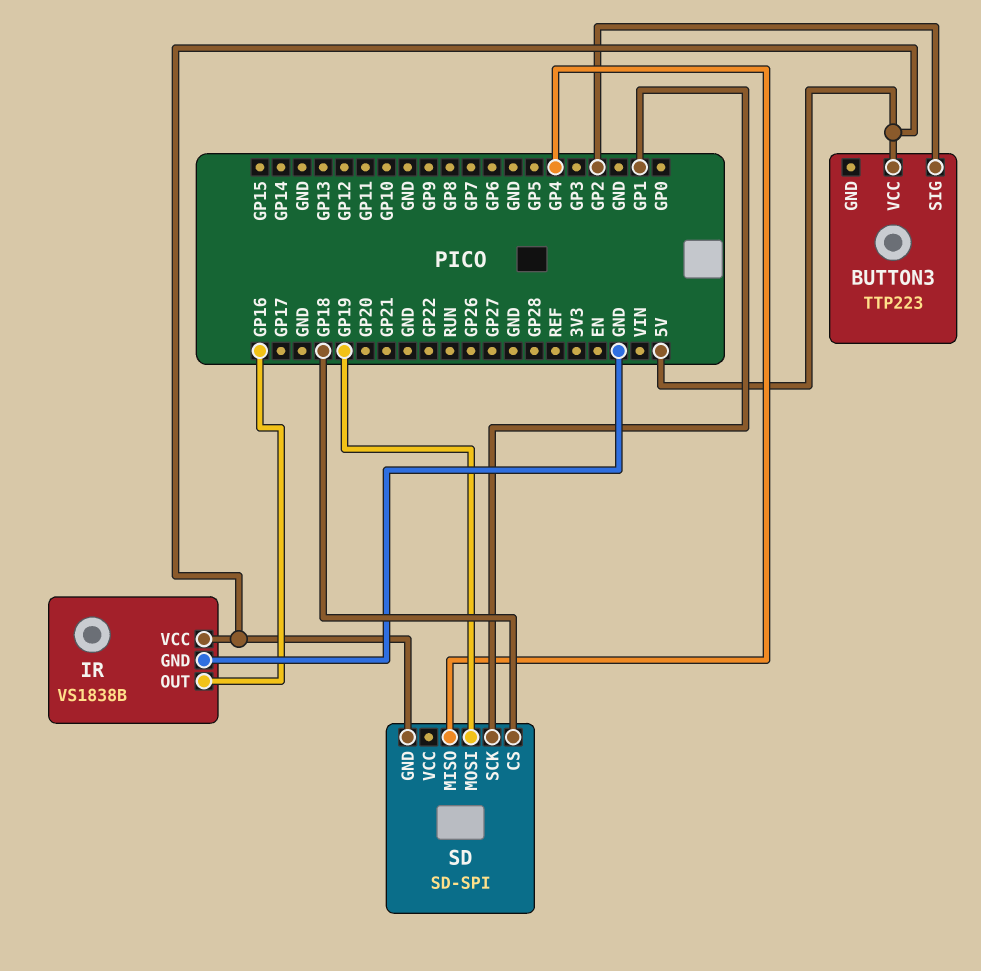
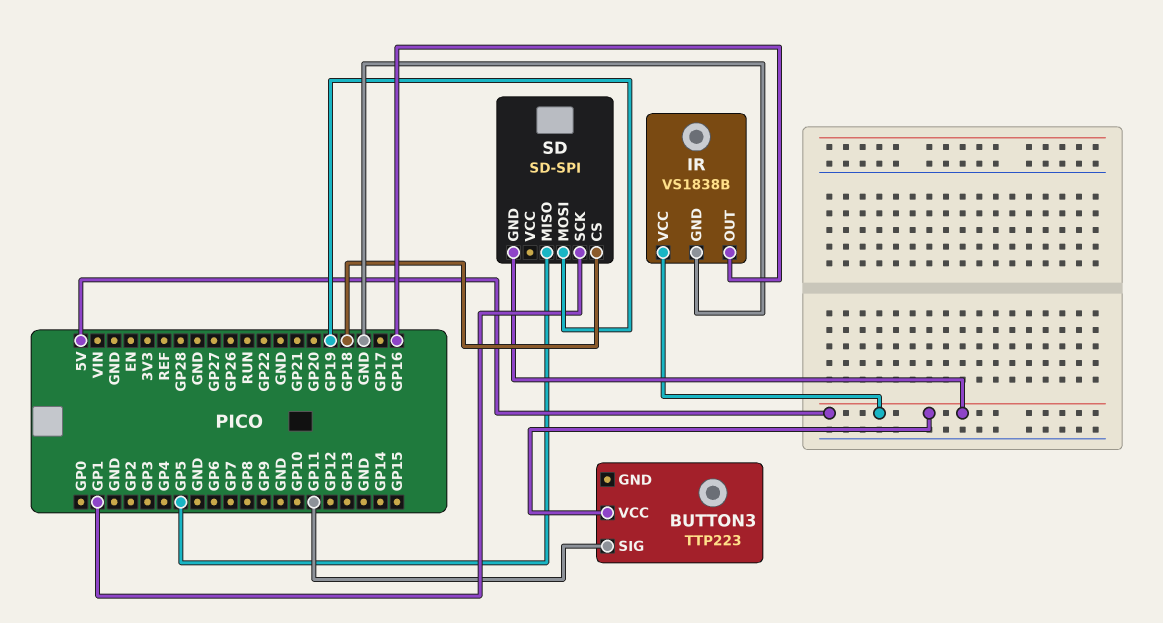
BUTTON3 pin SIG: GP2 -> GP11
SD pin MISO: GP4 -> GP5

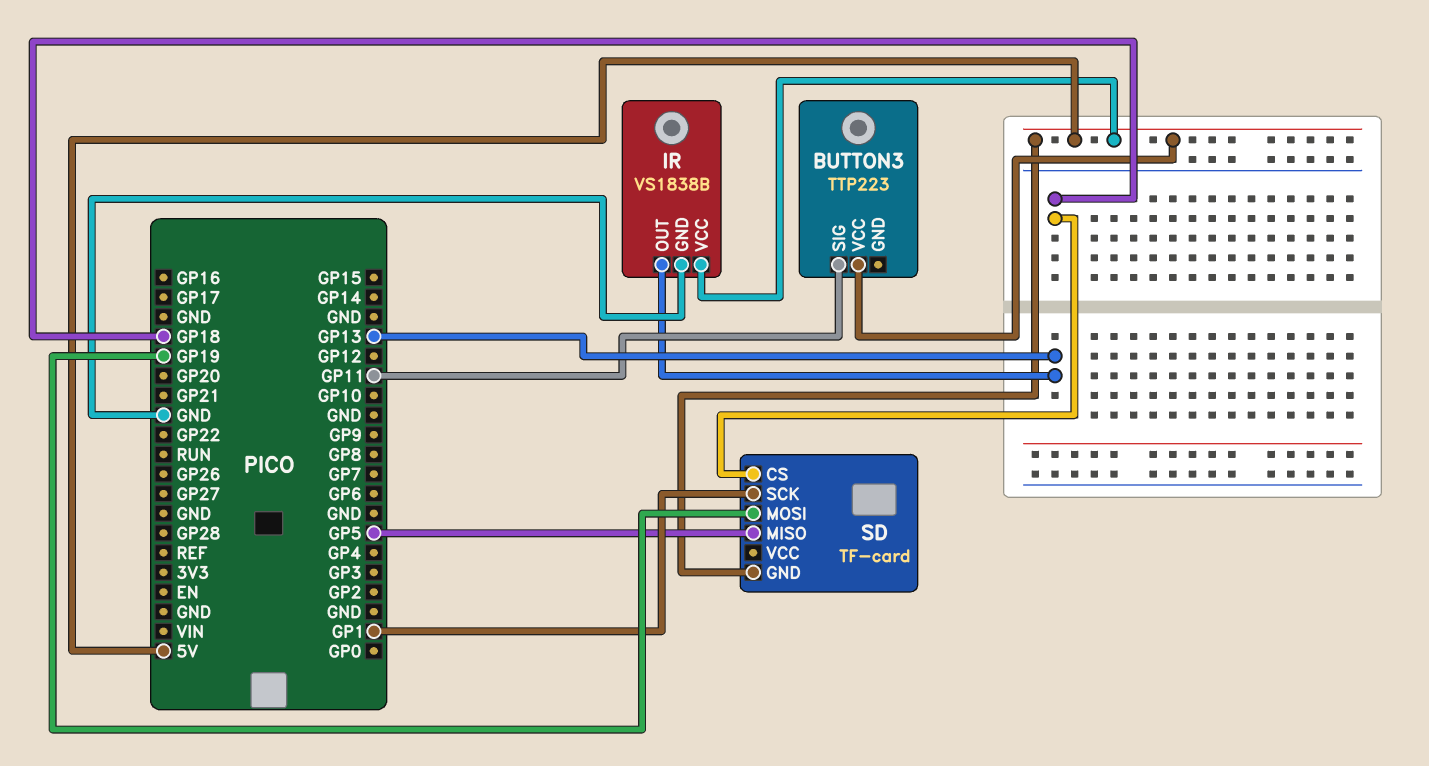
IR pin OUT: GP16 -> GP13
SD: SD-SPI -> TF-card

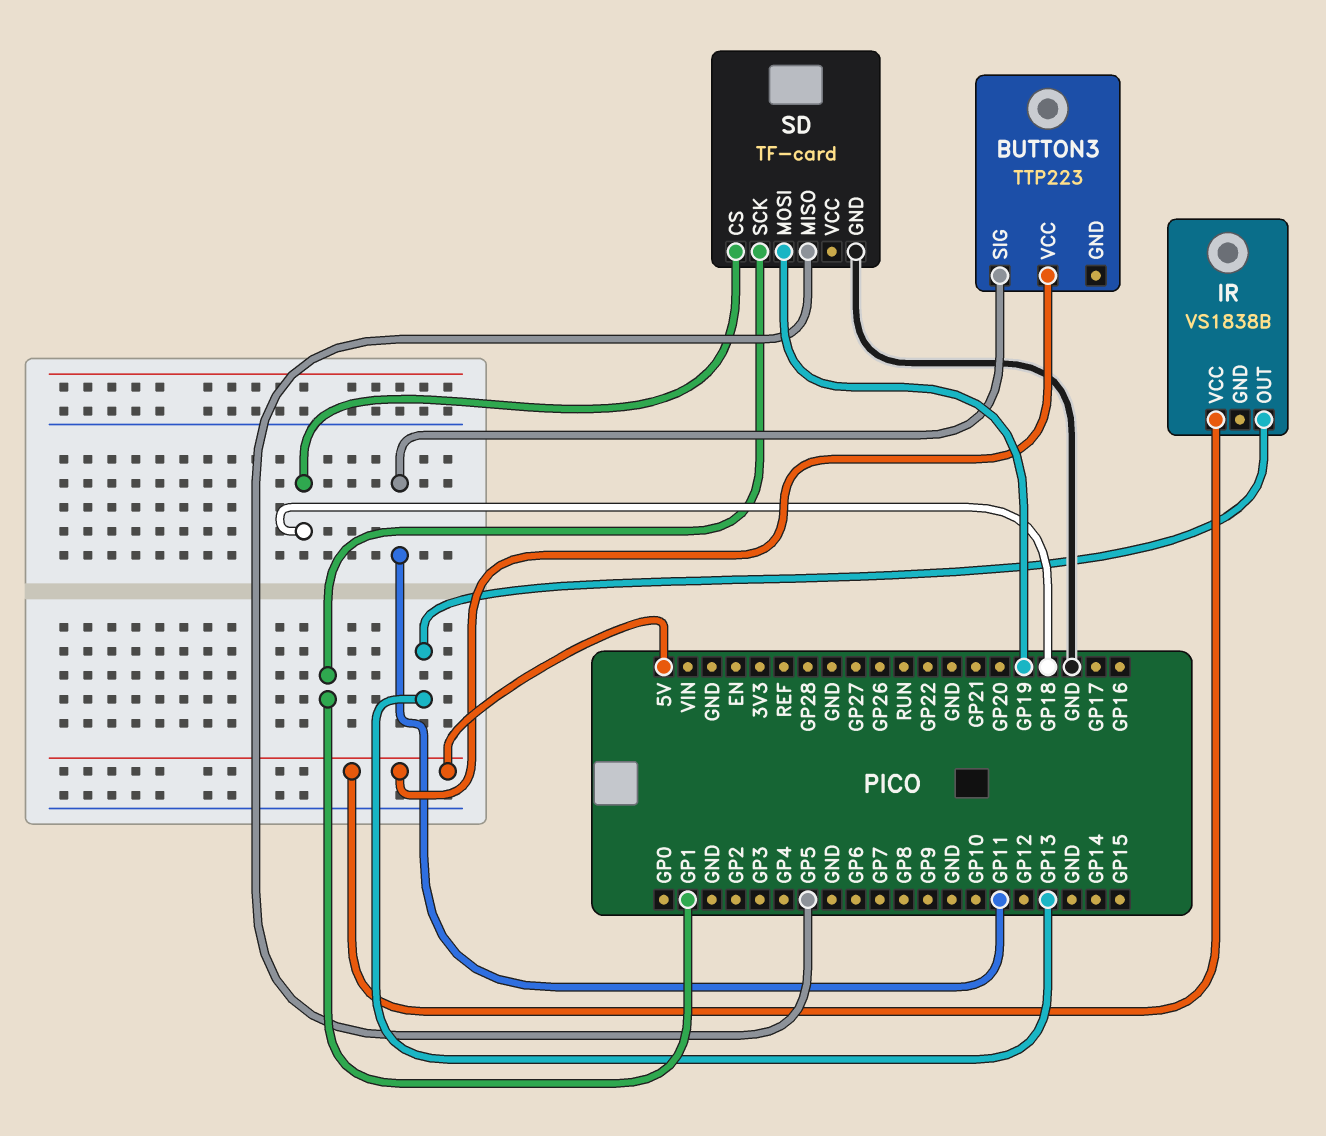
IR pin GND: GND -> none
SD pin GND: 5V -> GND

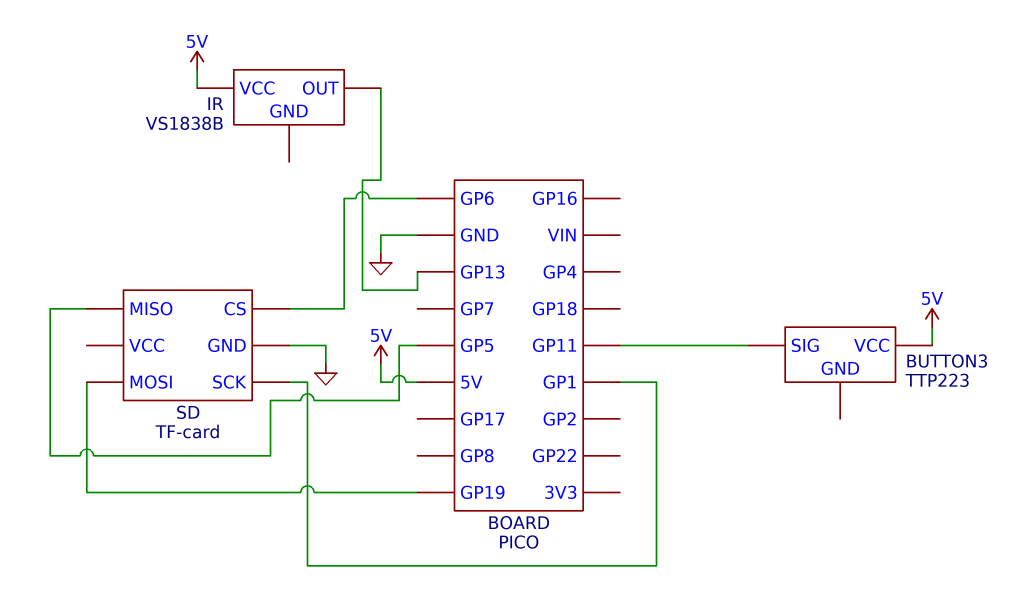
SD pin CS: GP18 -> GP6

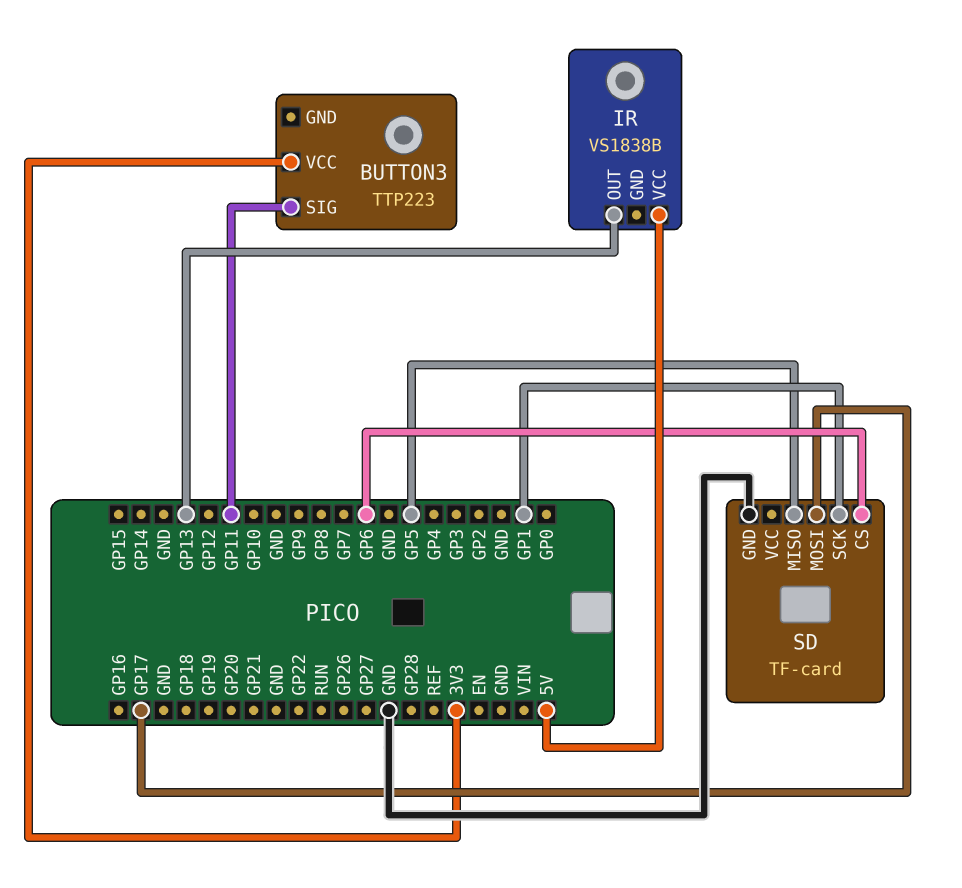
BUTTON3 pin VCC: 5V -> 3V3
SD pin MOSI: GP19 -> GP17

